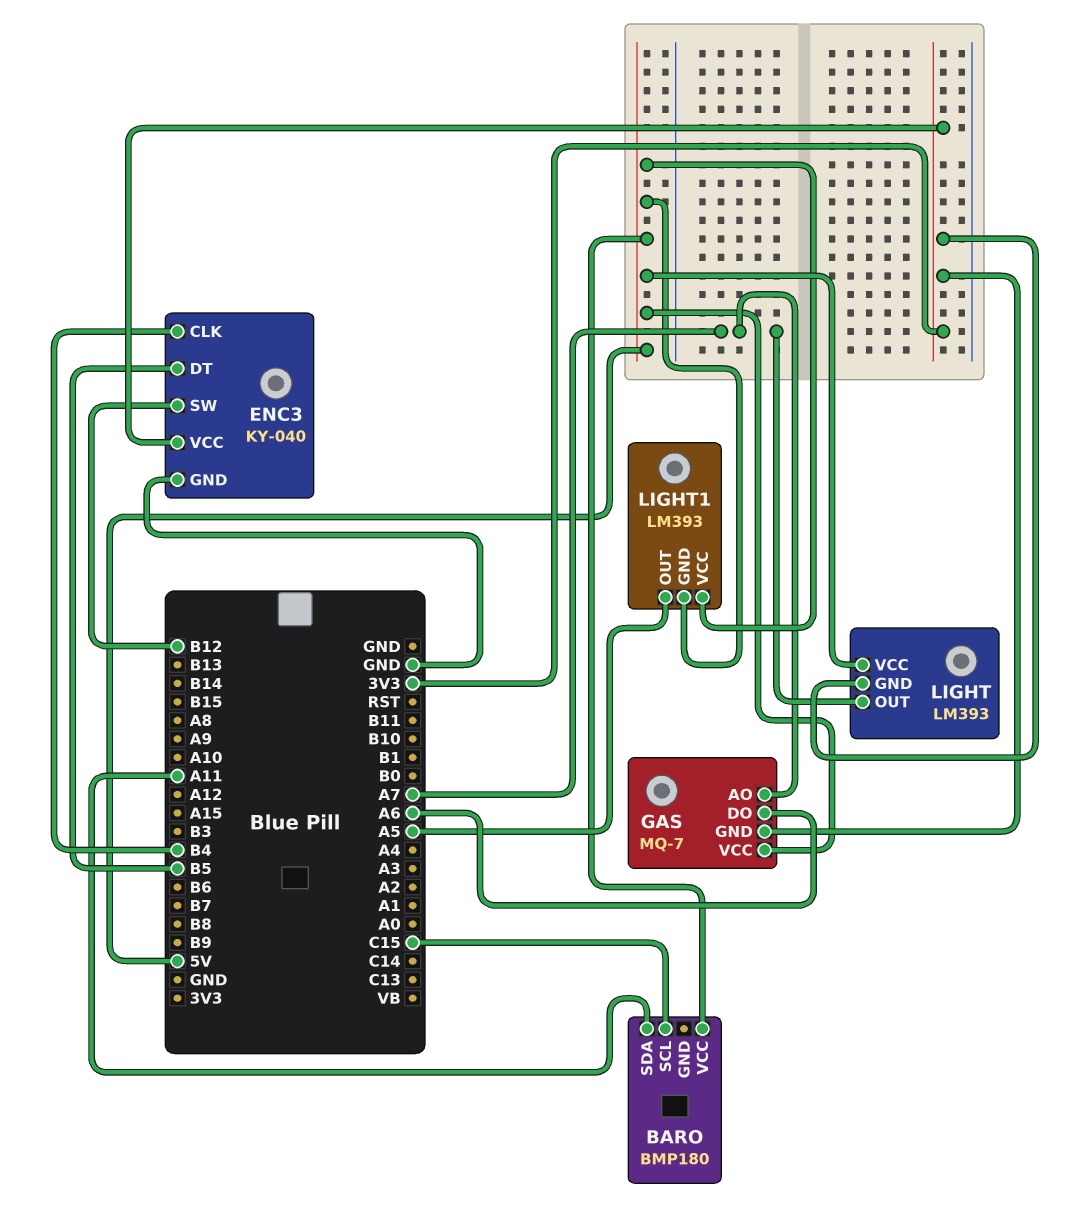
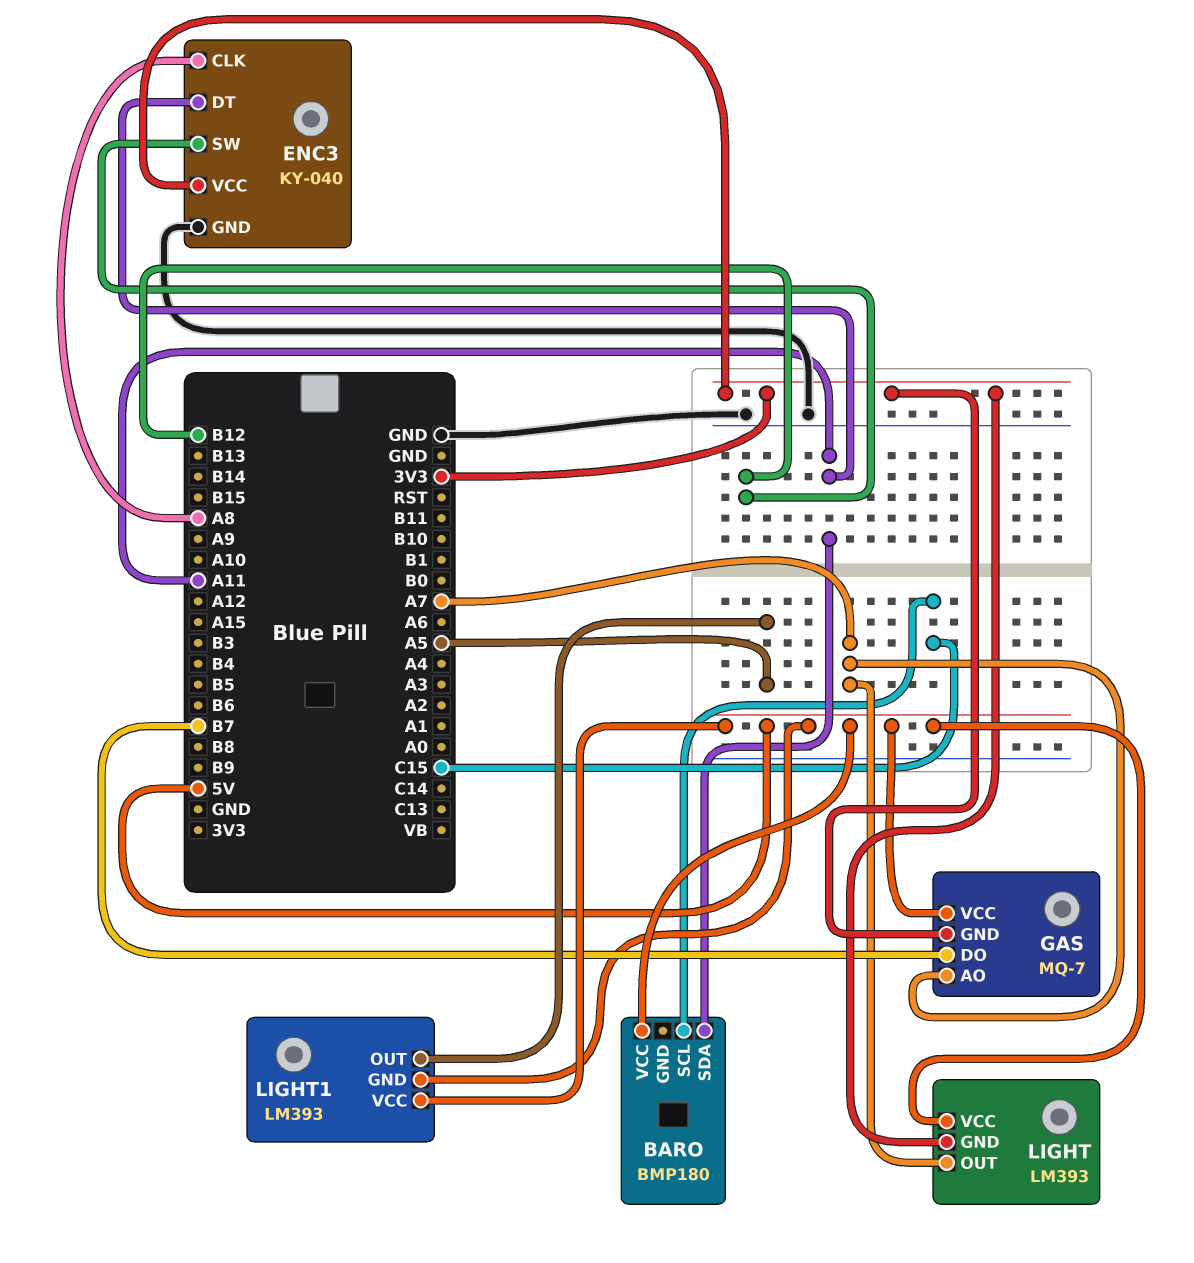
ENC3 pin CLK: B4 -> A8
ENC3 pin DT: B5 -> A11
GAS pin DO: A6 -> B7

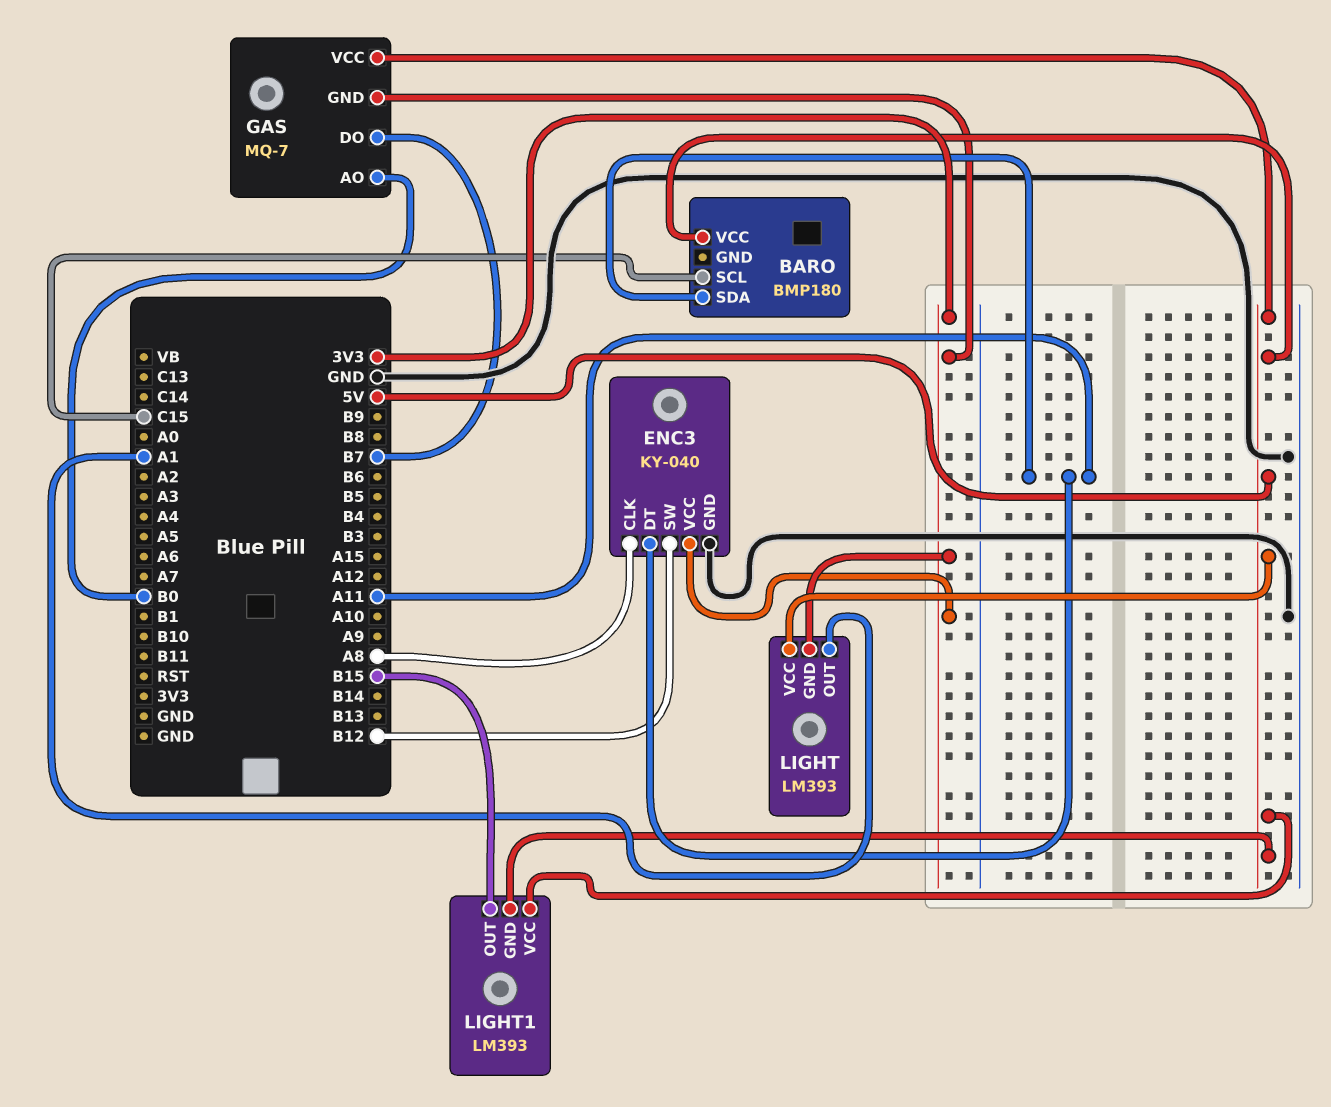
GAS pin AO: A7 -> B0
LIGHT pin OUT: A7 -> A1
LIGHT1 pin OUT: A5 -> B15

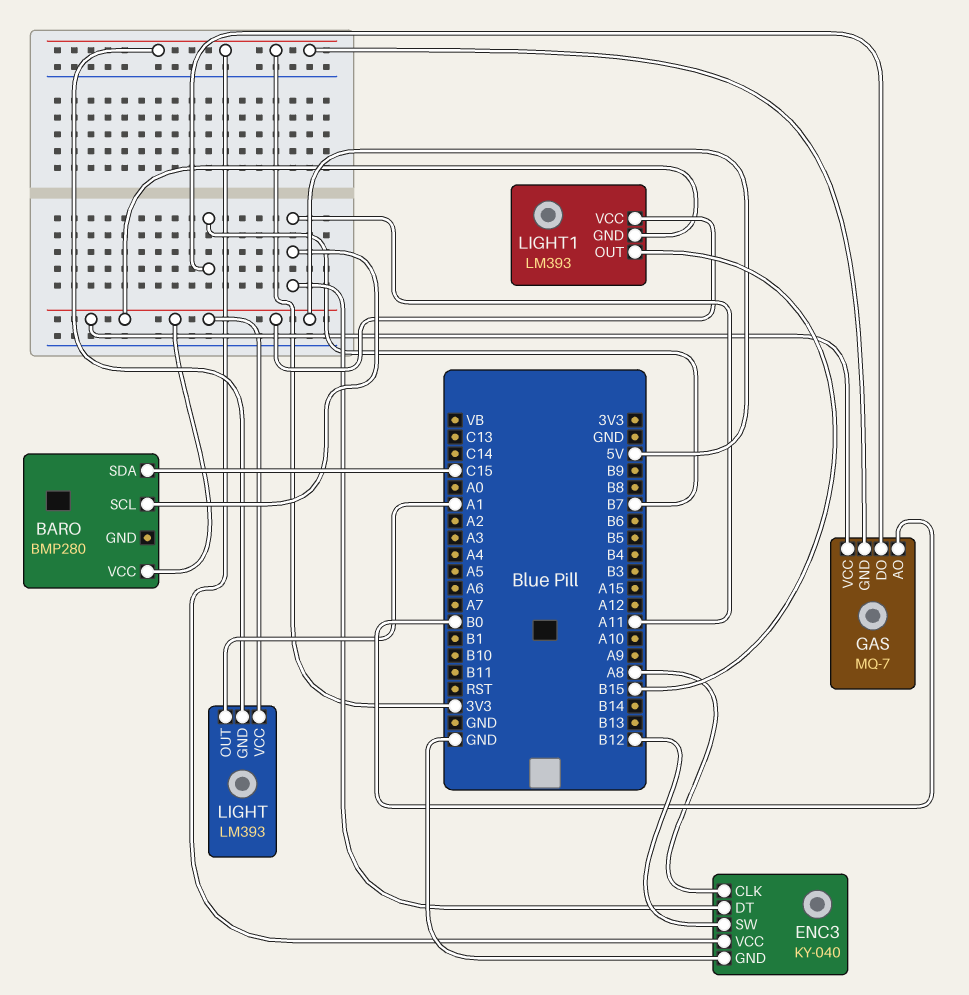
BARO: BMP180 -> BMP280
BARO pin SCL: C15 -> A11
BARO pin SDA: A11 -> C15

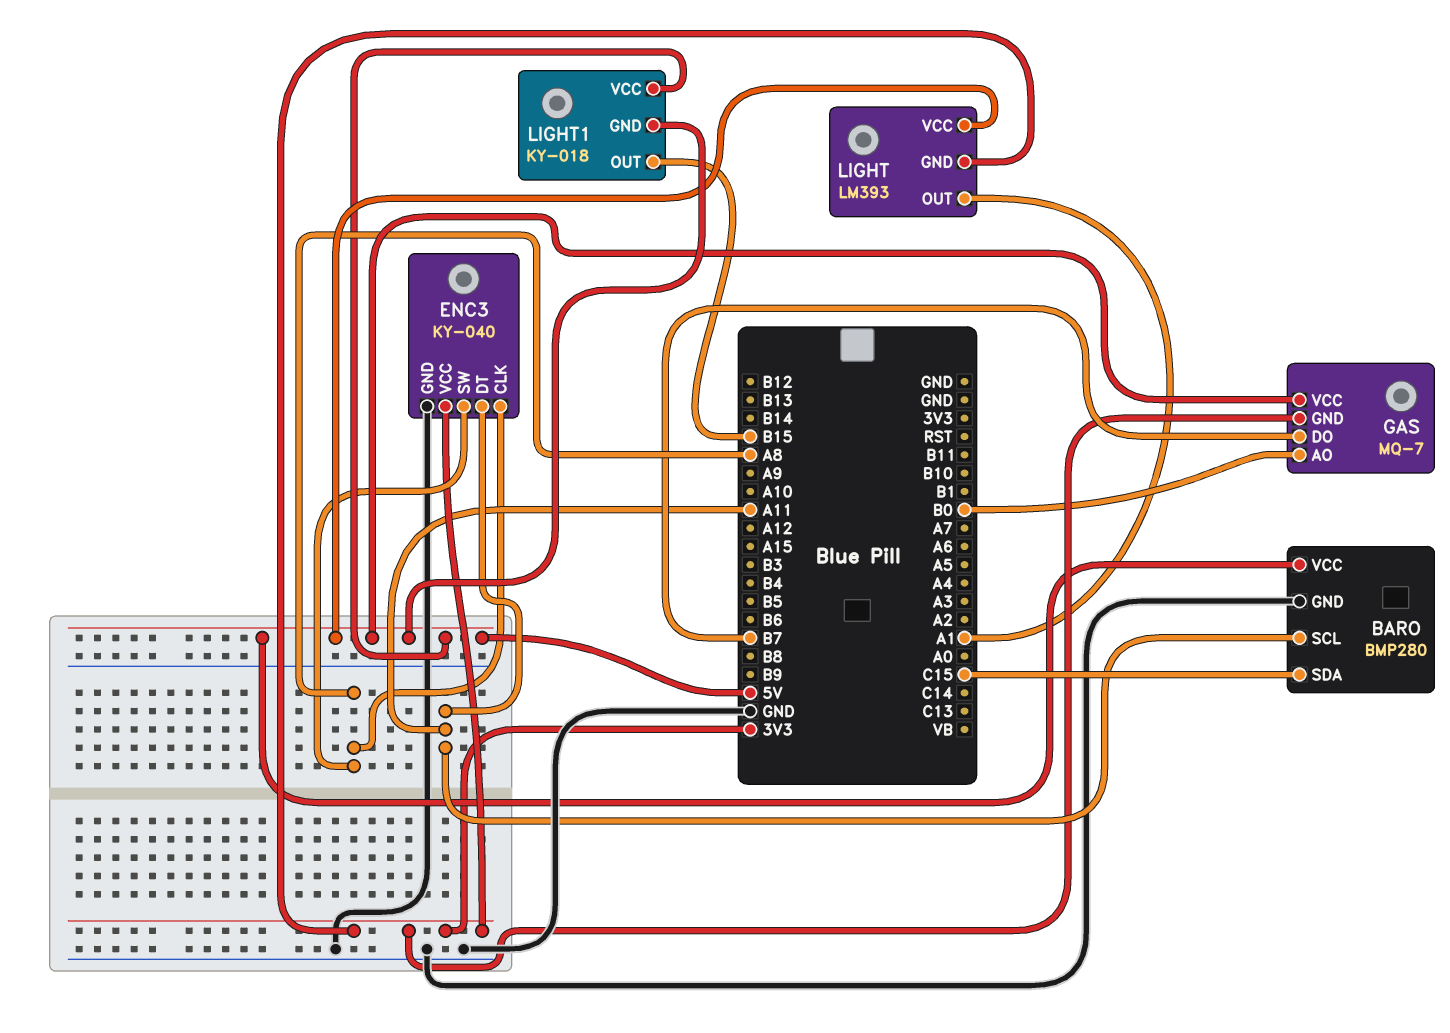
BARO pin GND: none -> GND
ENC3 pin SW: B12 -> A8
LIGHT1: LM393 -> KY-018

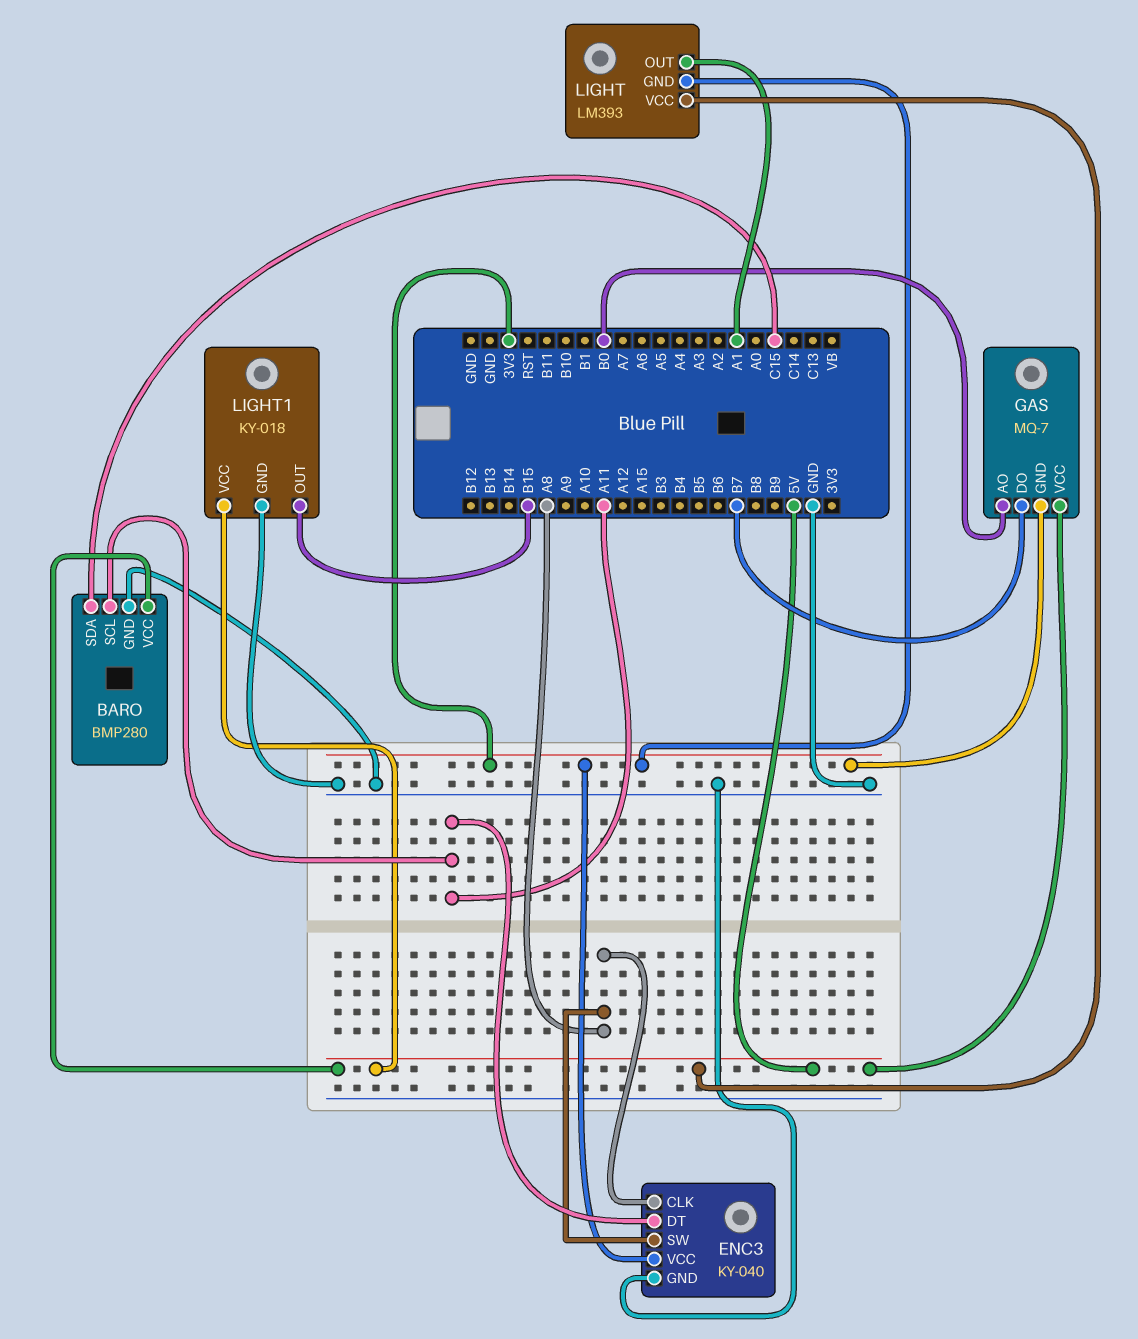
LIGHT1 pin GND: 5V -> GND

